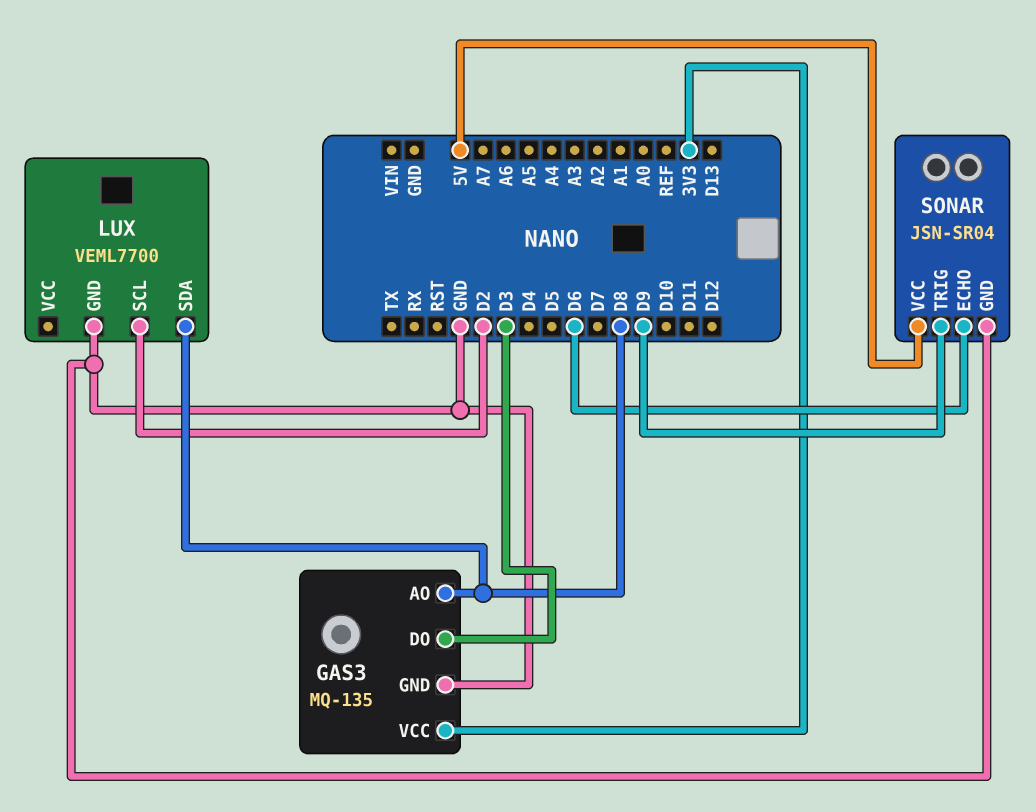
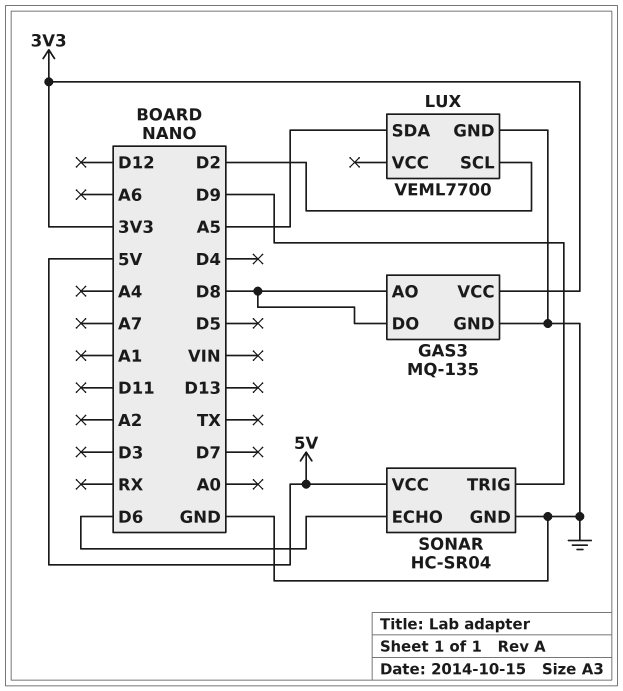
GAS3 pin DO: D3 -> D8
LUX pin SDA: D8 -> A5
SONAR: JSN-SR04 -> HC-SR04

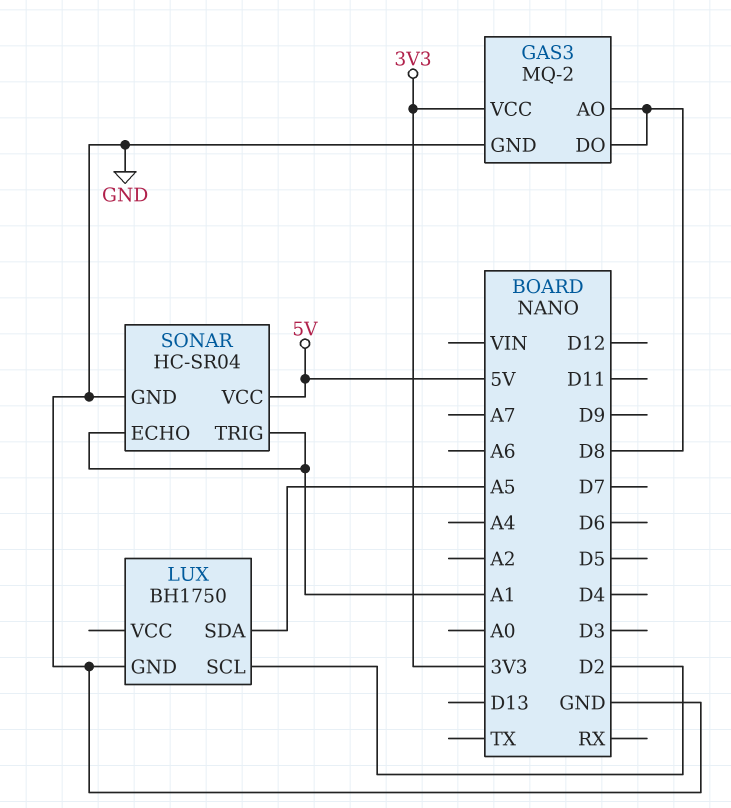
GAS3: MQ-135 -> MQ-2
LUX: VEML7700 -> BH1750
SONAR pin ECHO: D6 -> A1
SONAR pin TRIG: D9 -> A1

